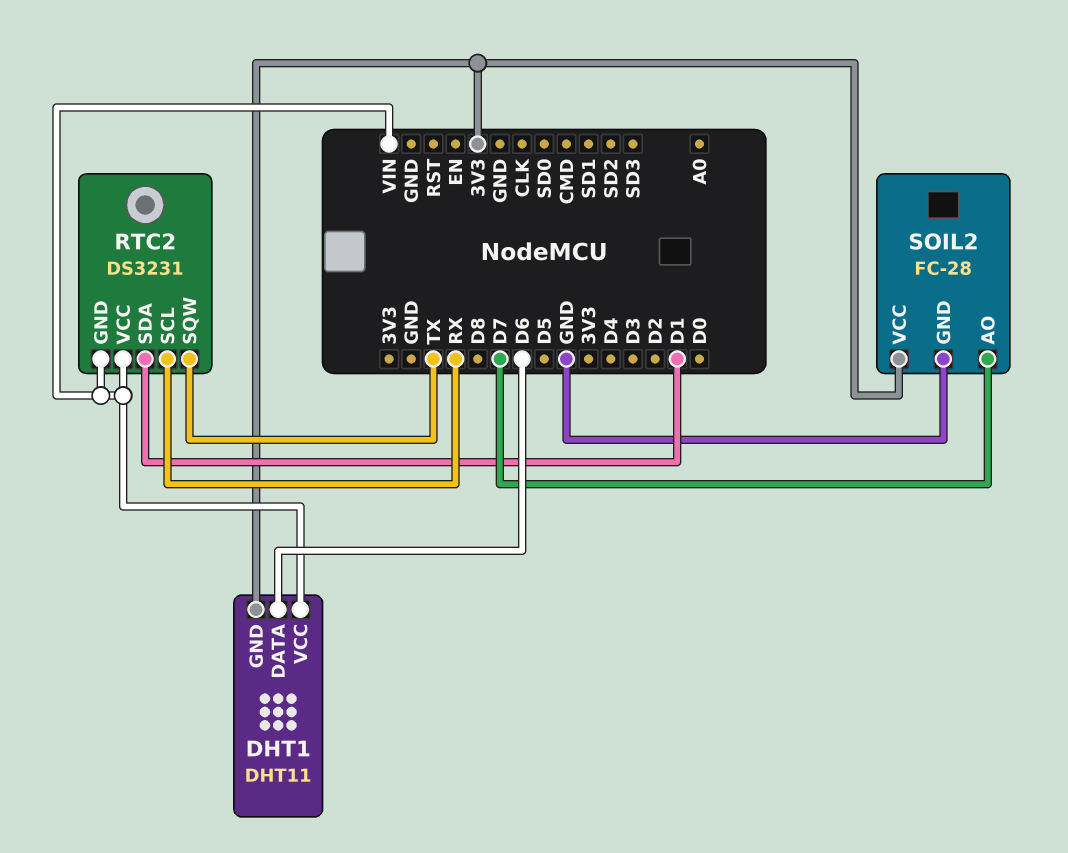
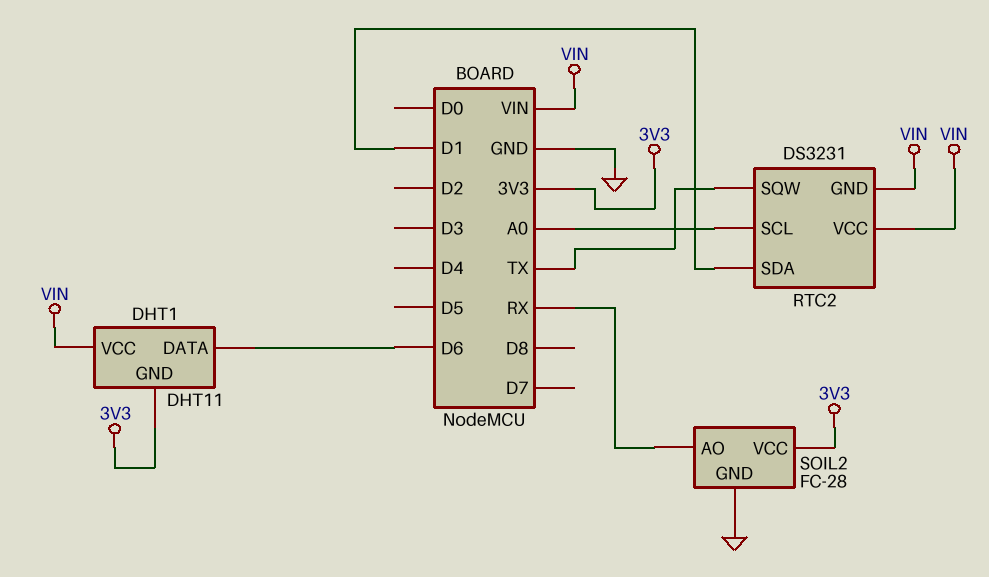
RTC2 pin SCL: RX -> A0
SOIL2 pin AO: D7 -> RX

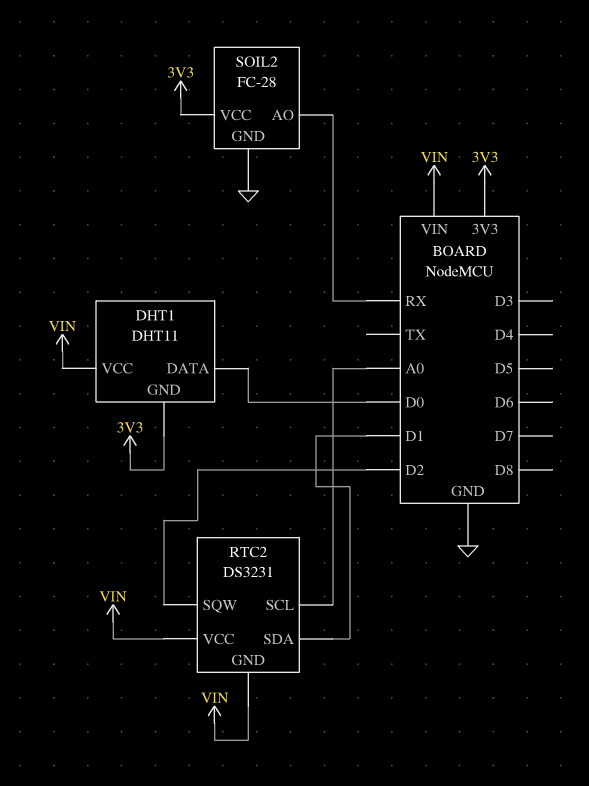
DHT1 pin DATA: D6 -> D0
RTC2 pin SQW: TX -> D2

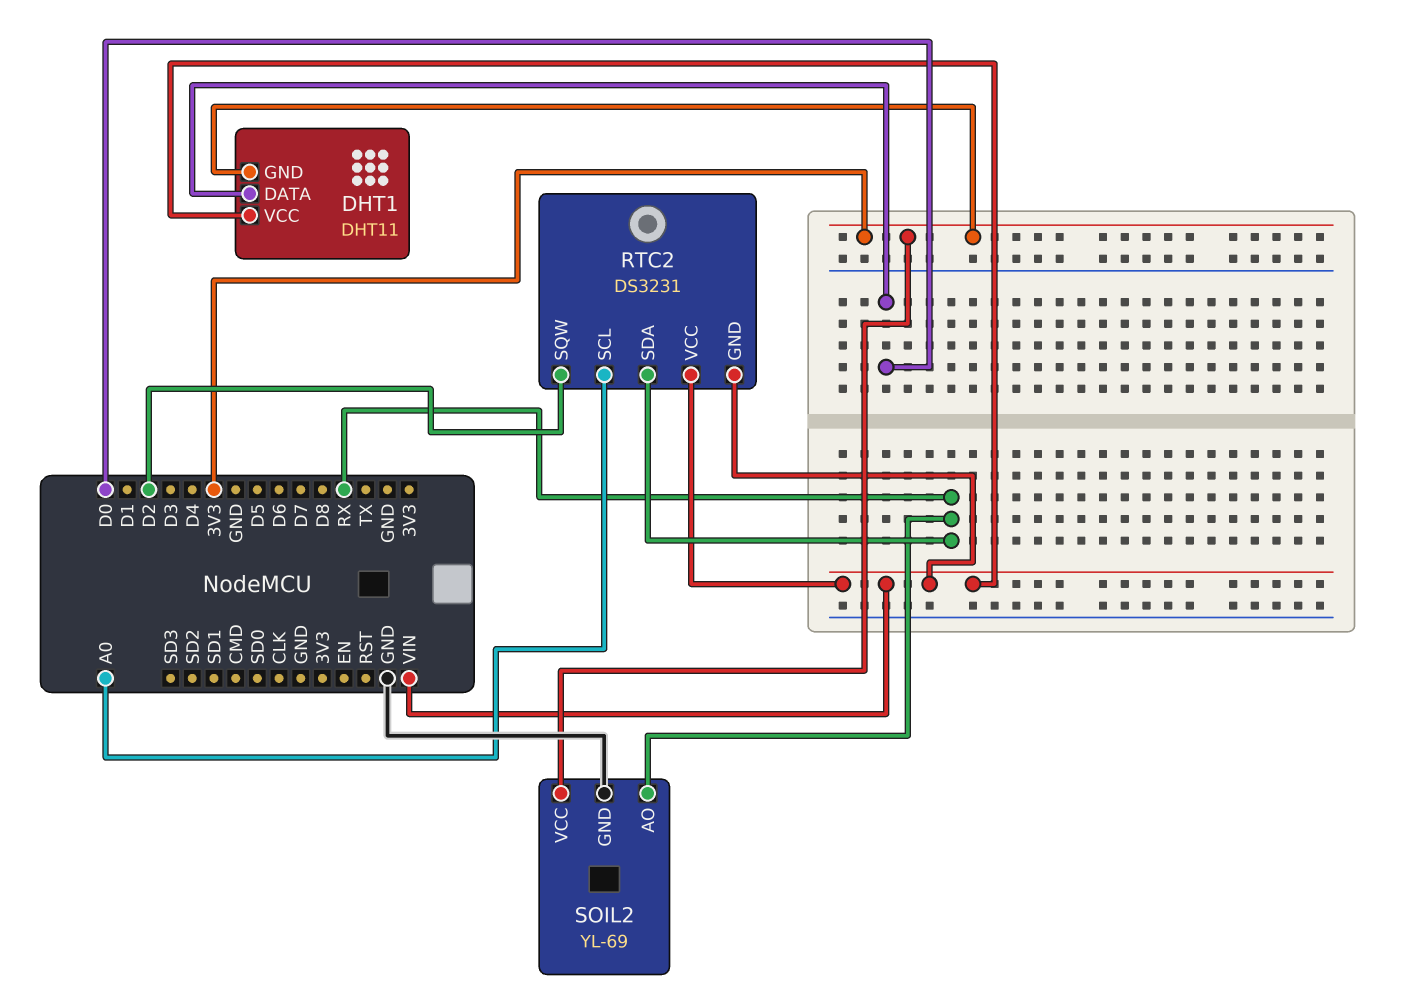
RTC2 pin SDA: D1 -> RX
SOIL2: FC-28 -> YL-69

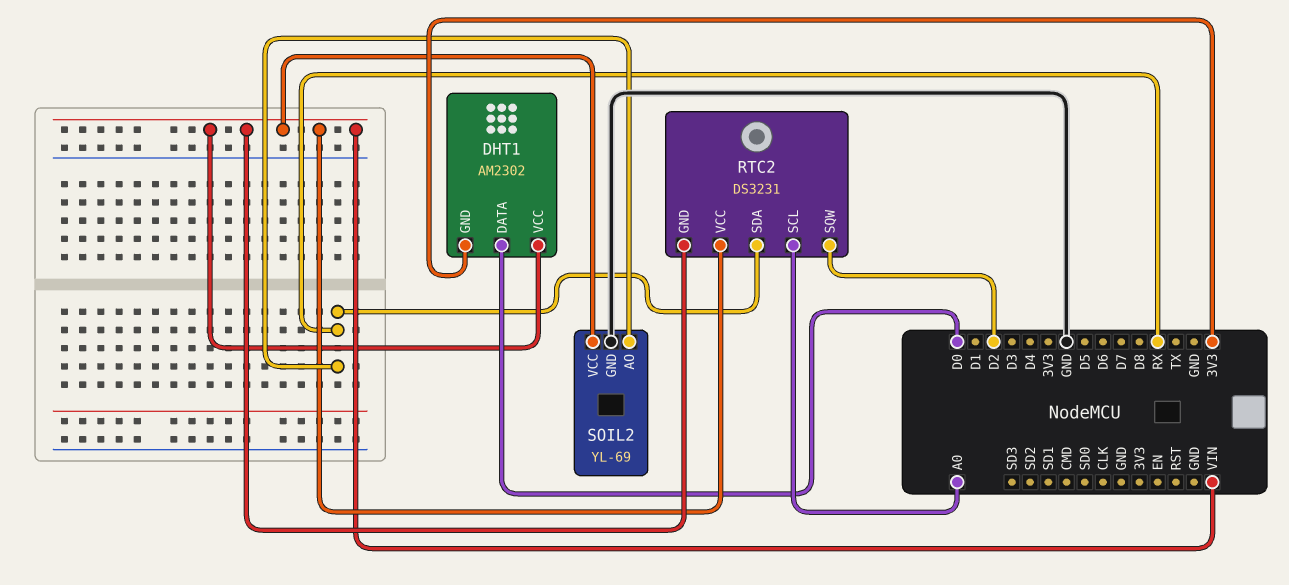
DHT1: DHT11 -> AM2302
SOIL2 pin VCC: 3V3 -> VIN

